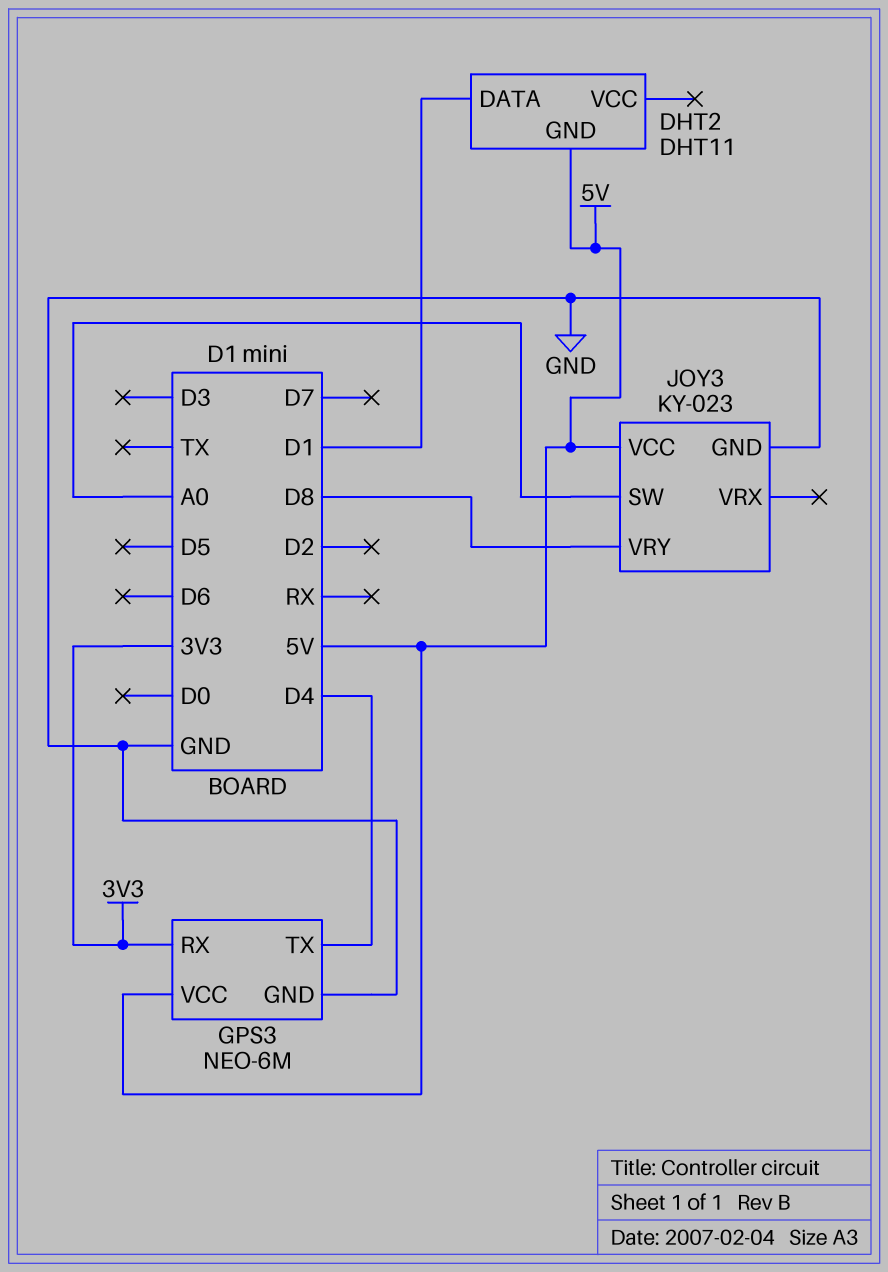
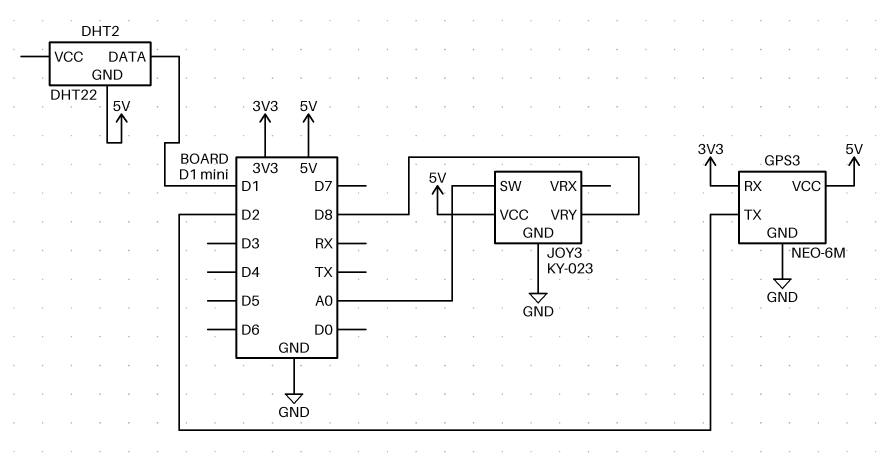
DHT2: DHT11 -> DHT22
GPS3 pin TX: D4 -> D2

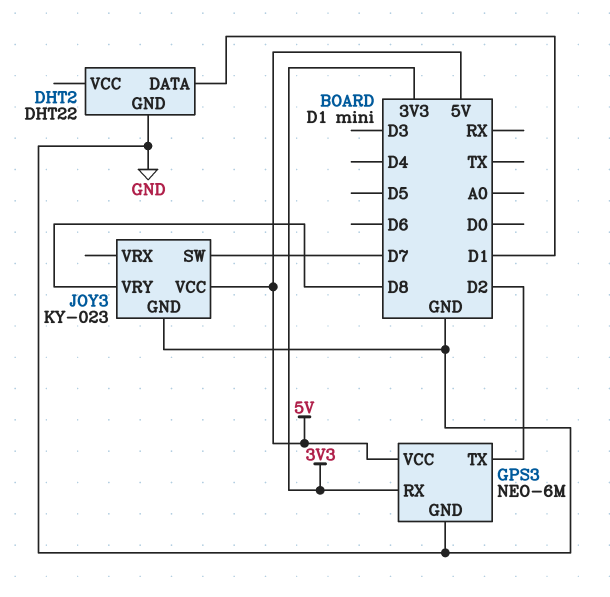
DHT2 pin GND: 5V -> GND
JOY3 pin SW: A0 -> D7

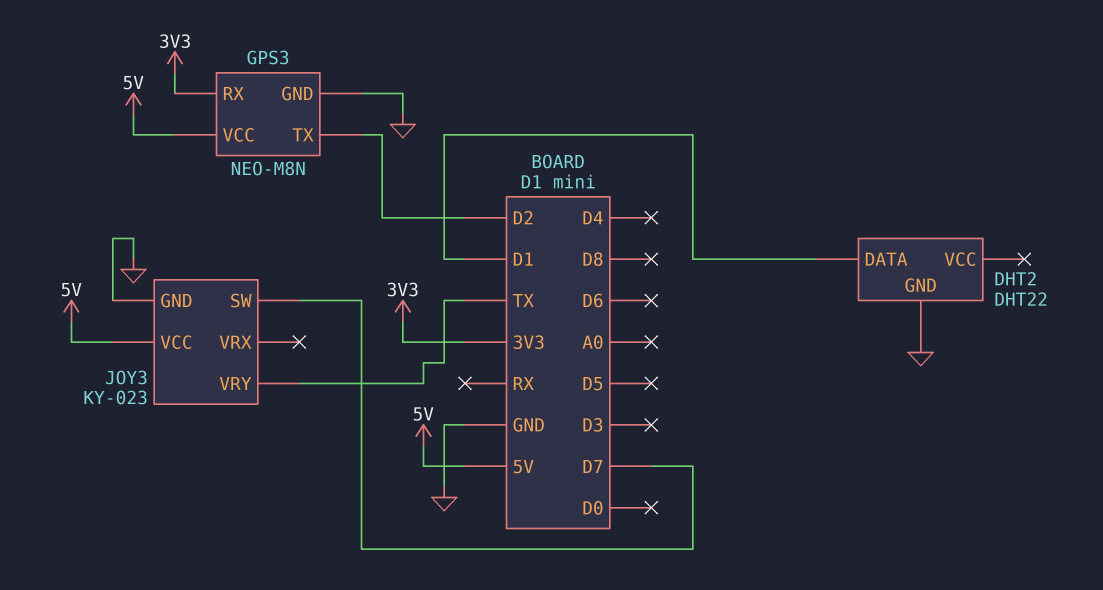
GPS3: NEO-6M -> NEO-M8N
JOY3 pin VRY: D8 -> TX

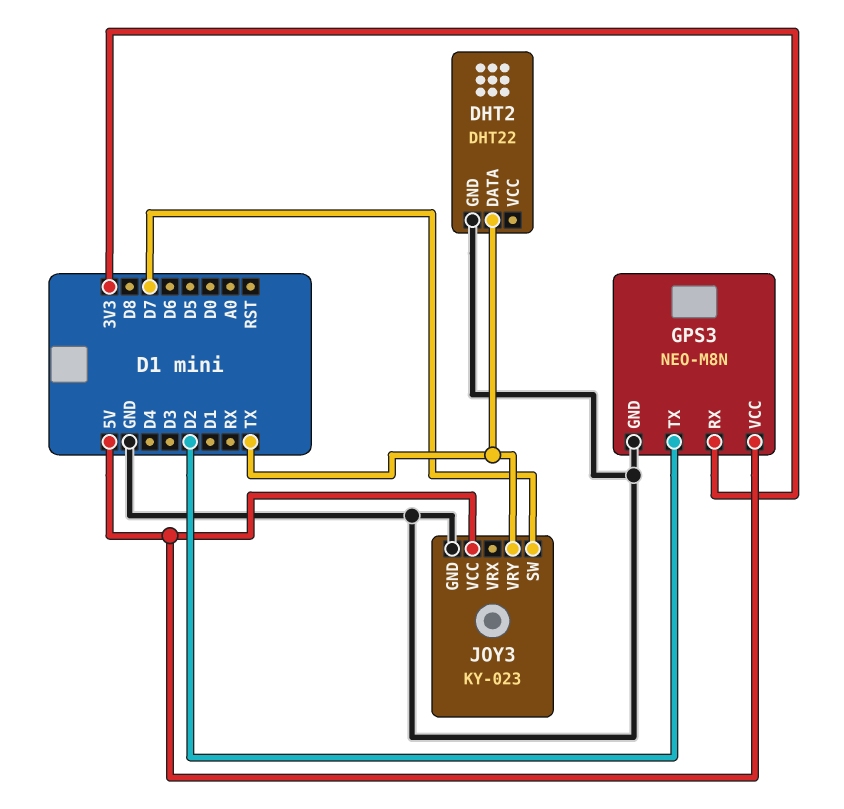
DHT2 pin DATA: D1 -> TX

